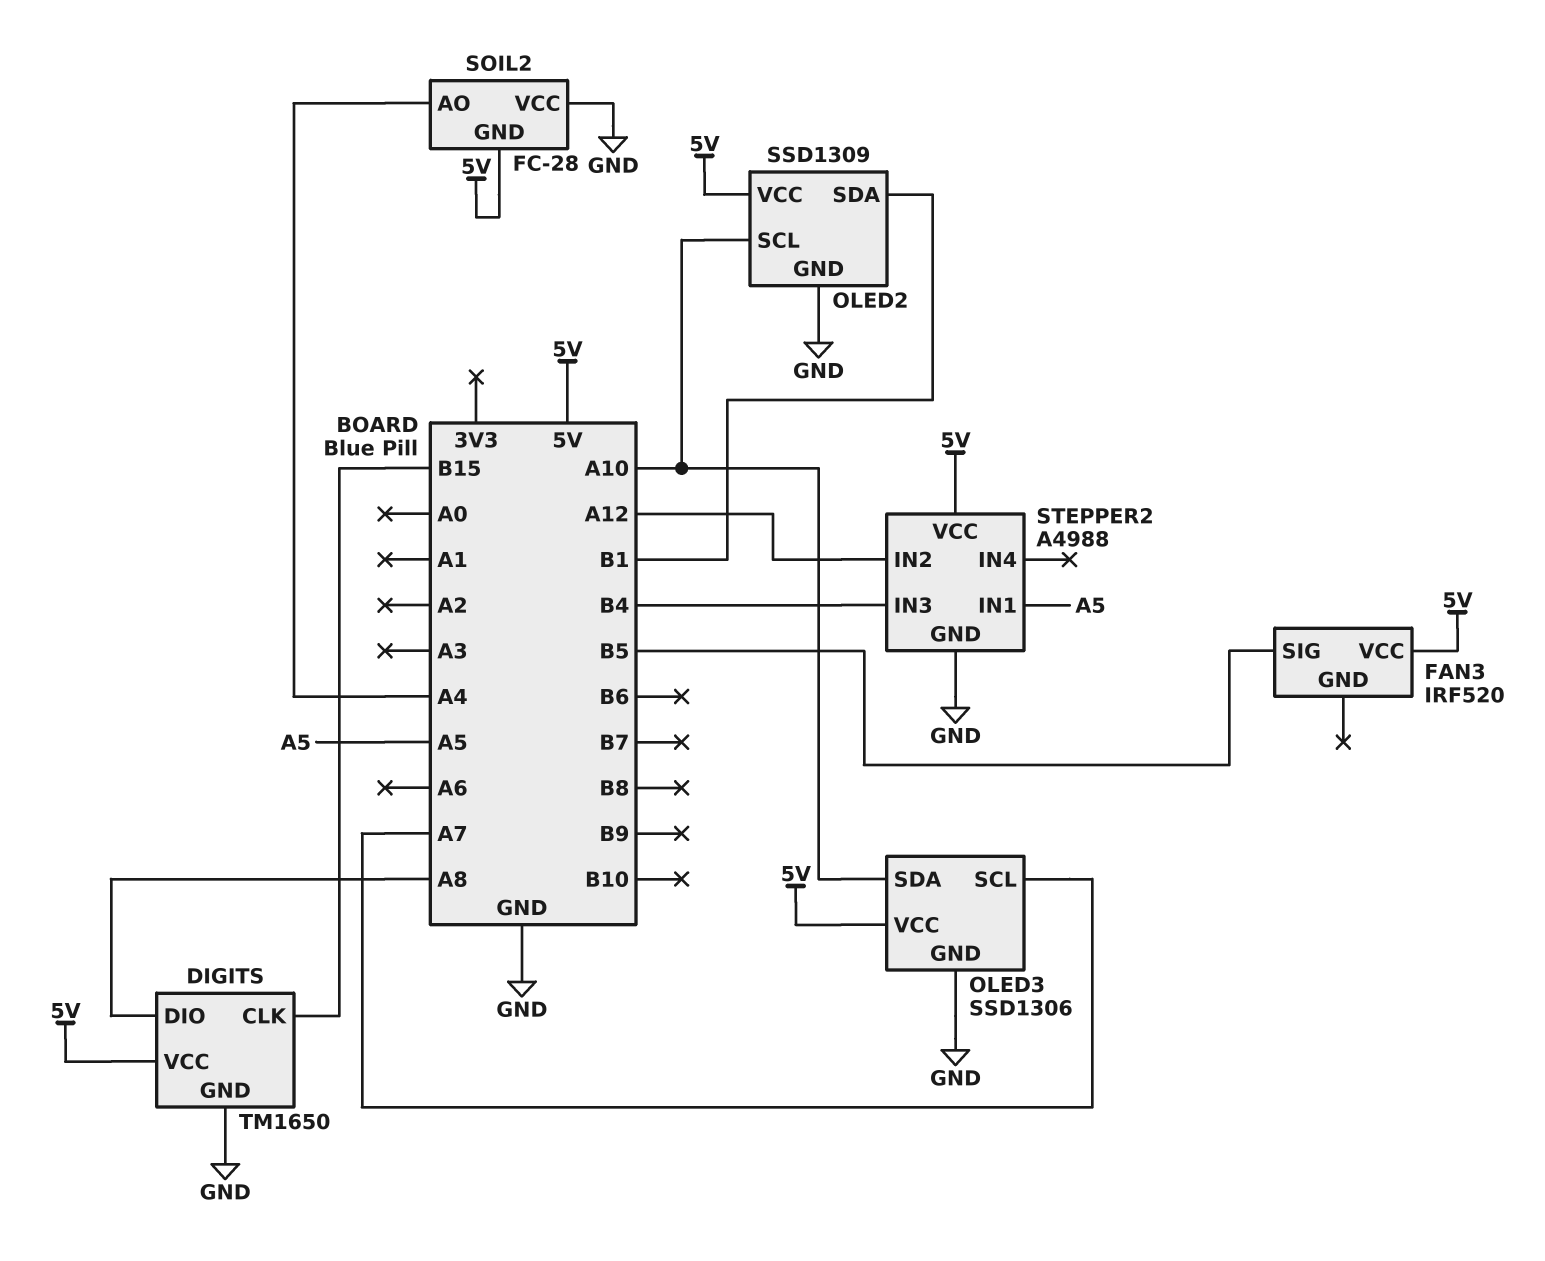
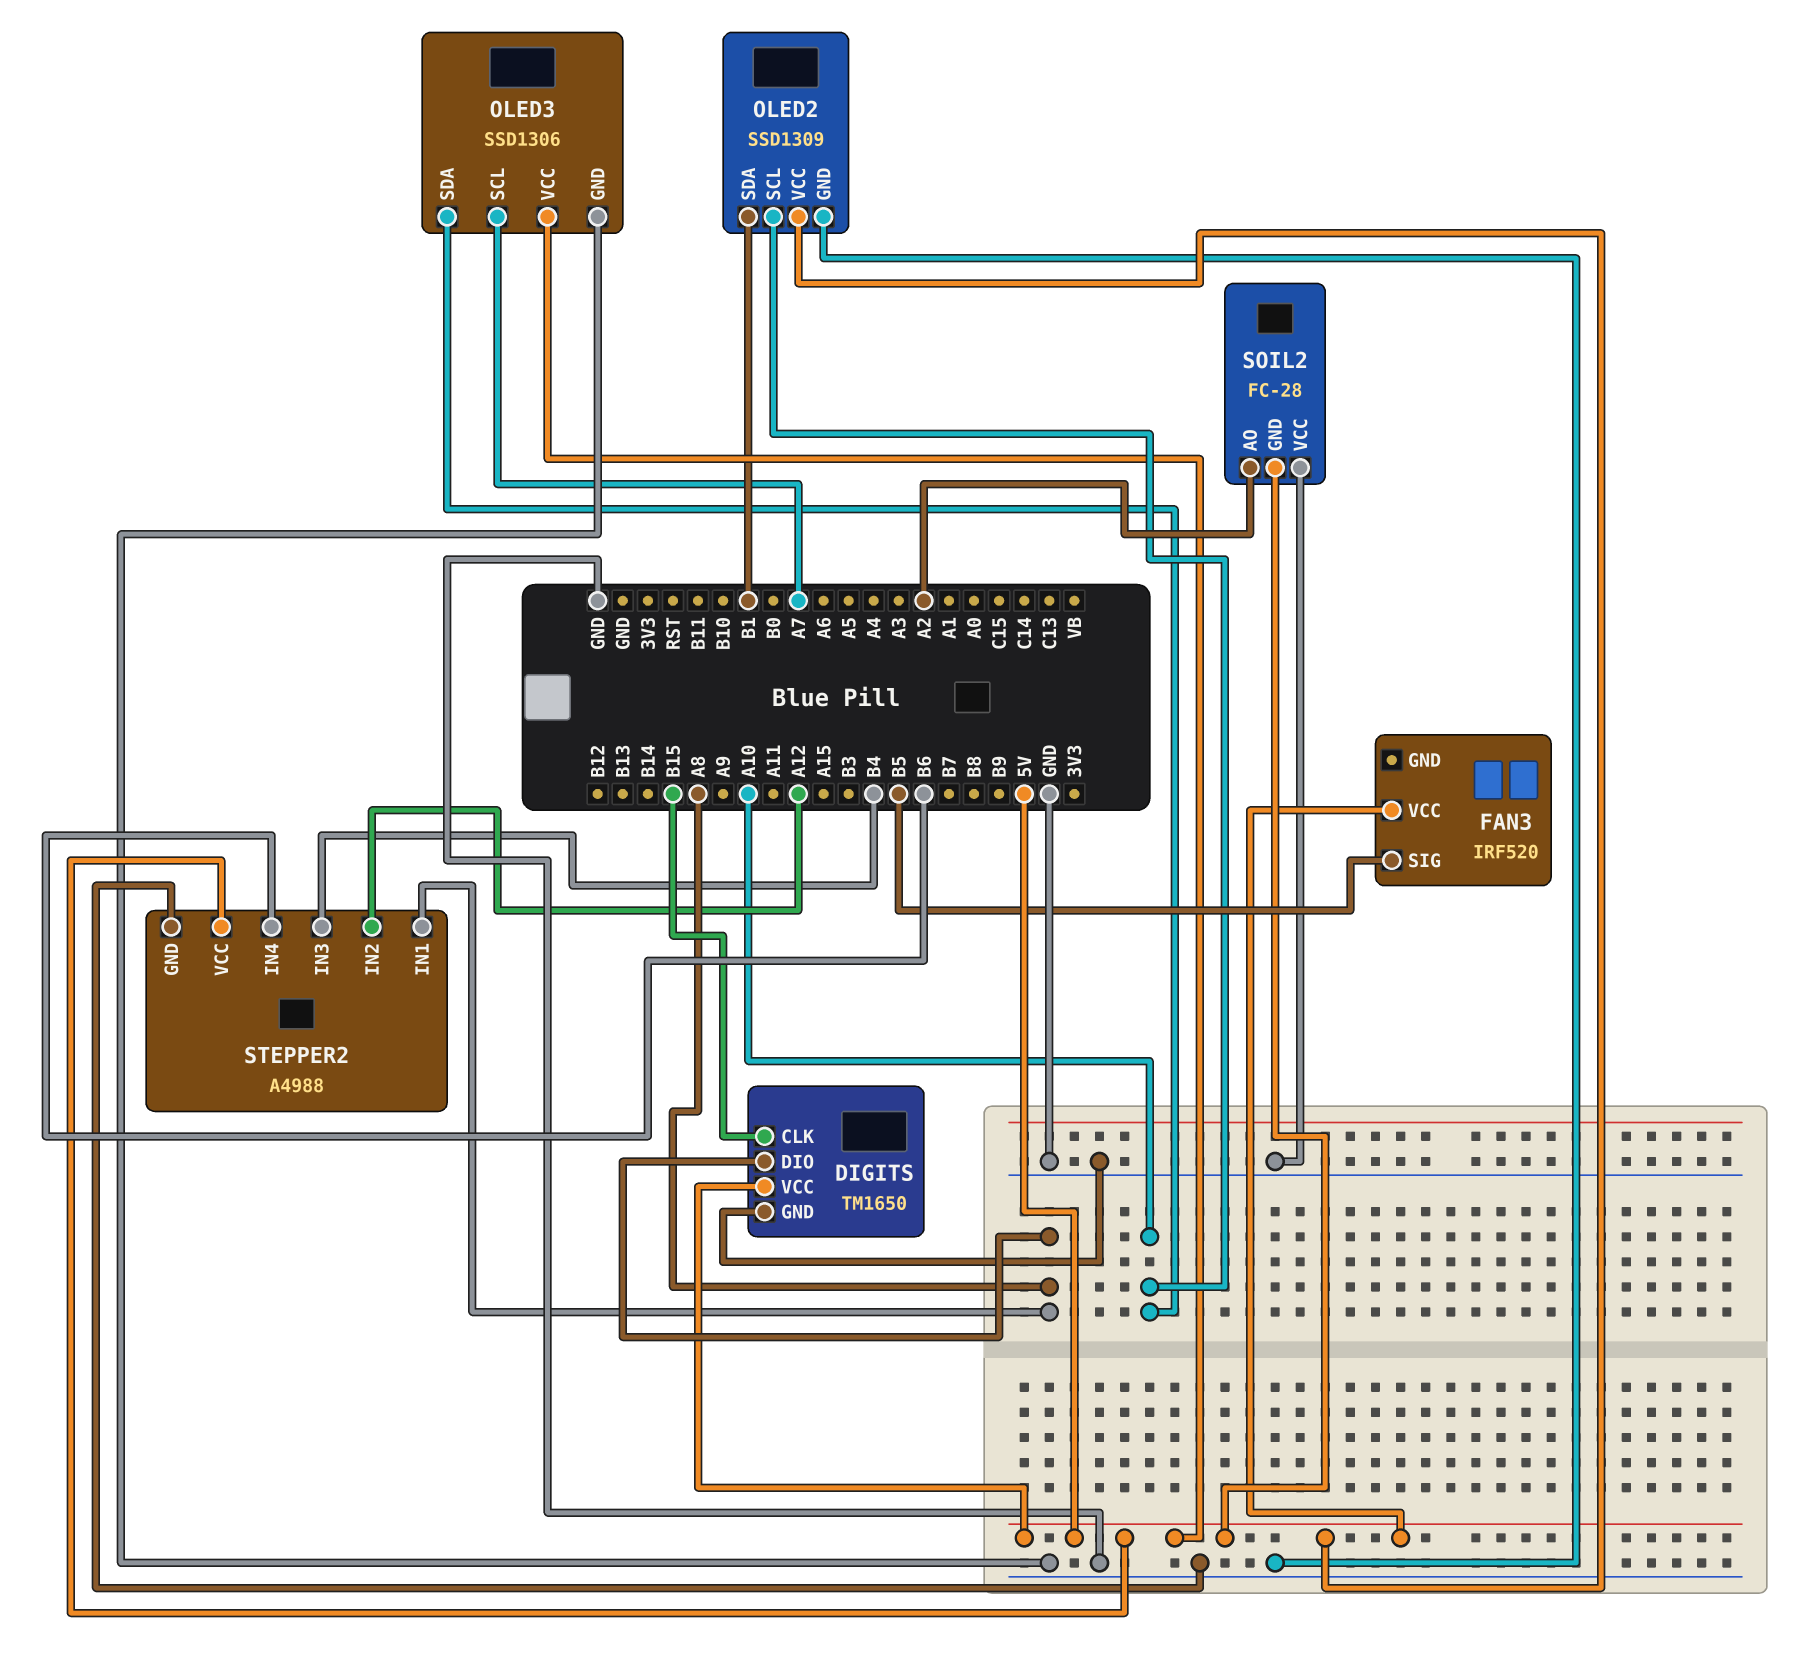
SOIL2 pin AO: A4 -> A2
STEPPER2 pin IN1: A5 -> A8
STEPPER2 pin IN4: none -> B6

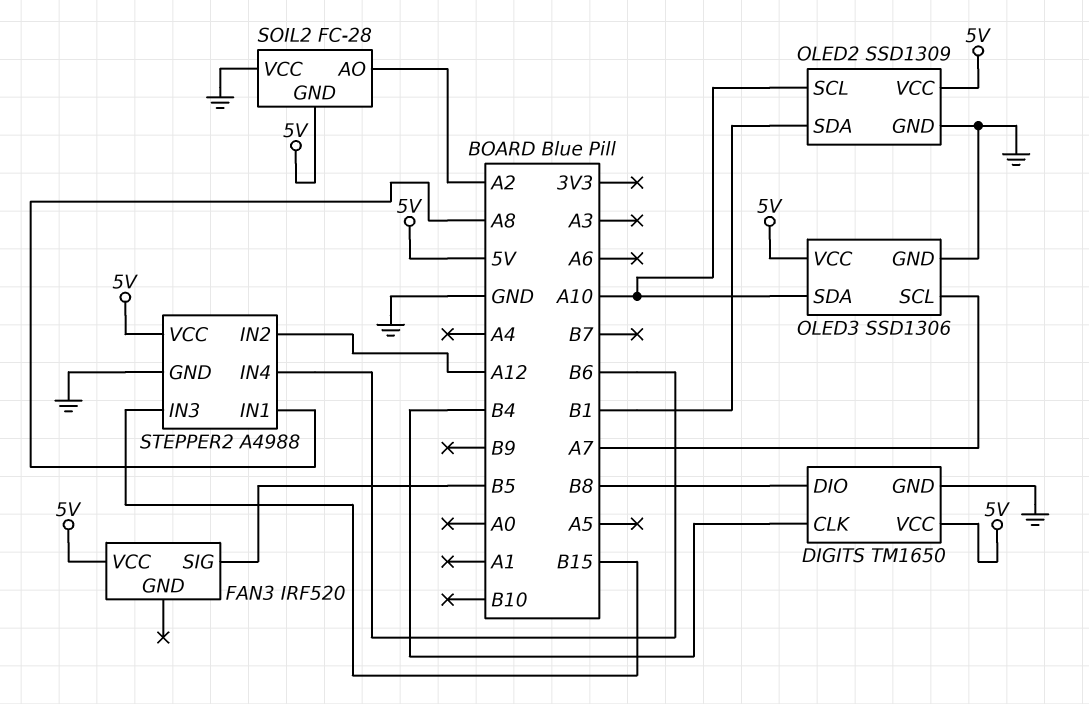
DIGITS pin CLK: B15 -> B4
DIGITS pin DIO: A8 -> B8
STEPPER2 pin IN3: B4 -> B15

